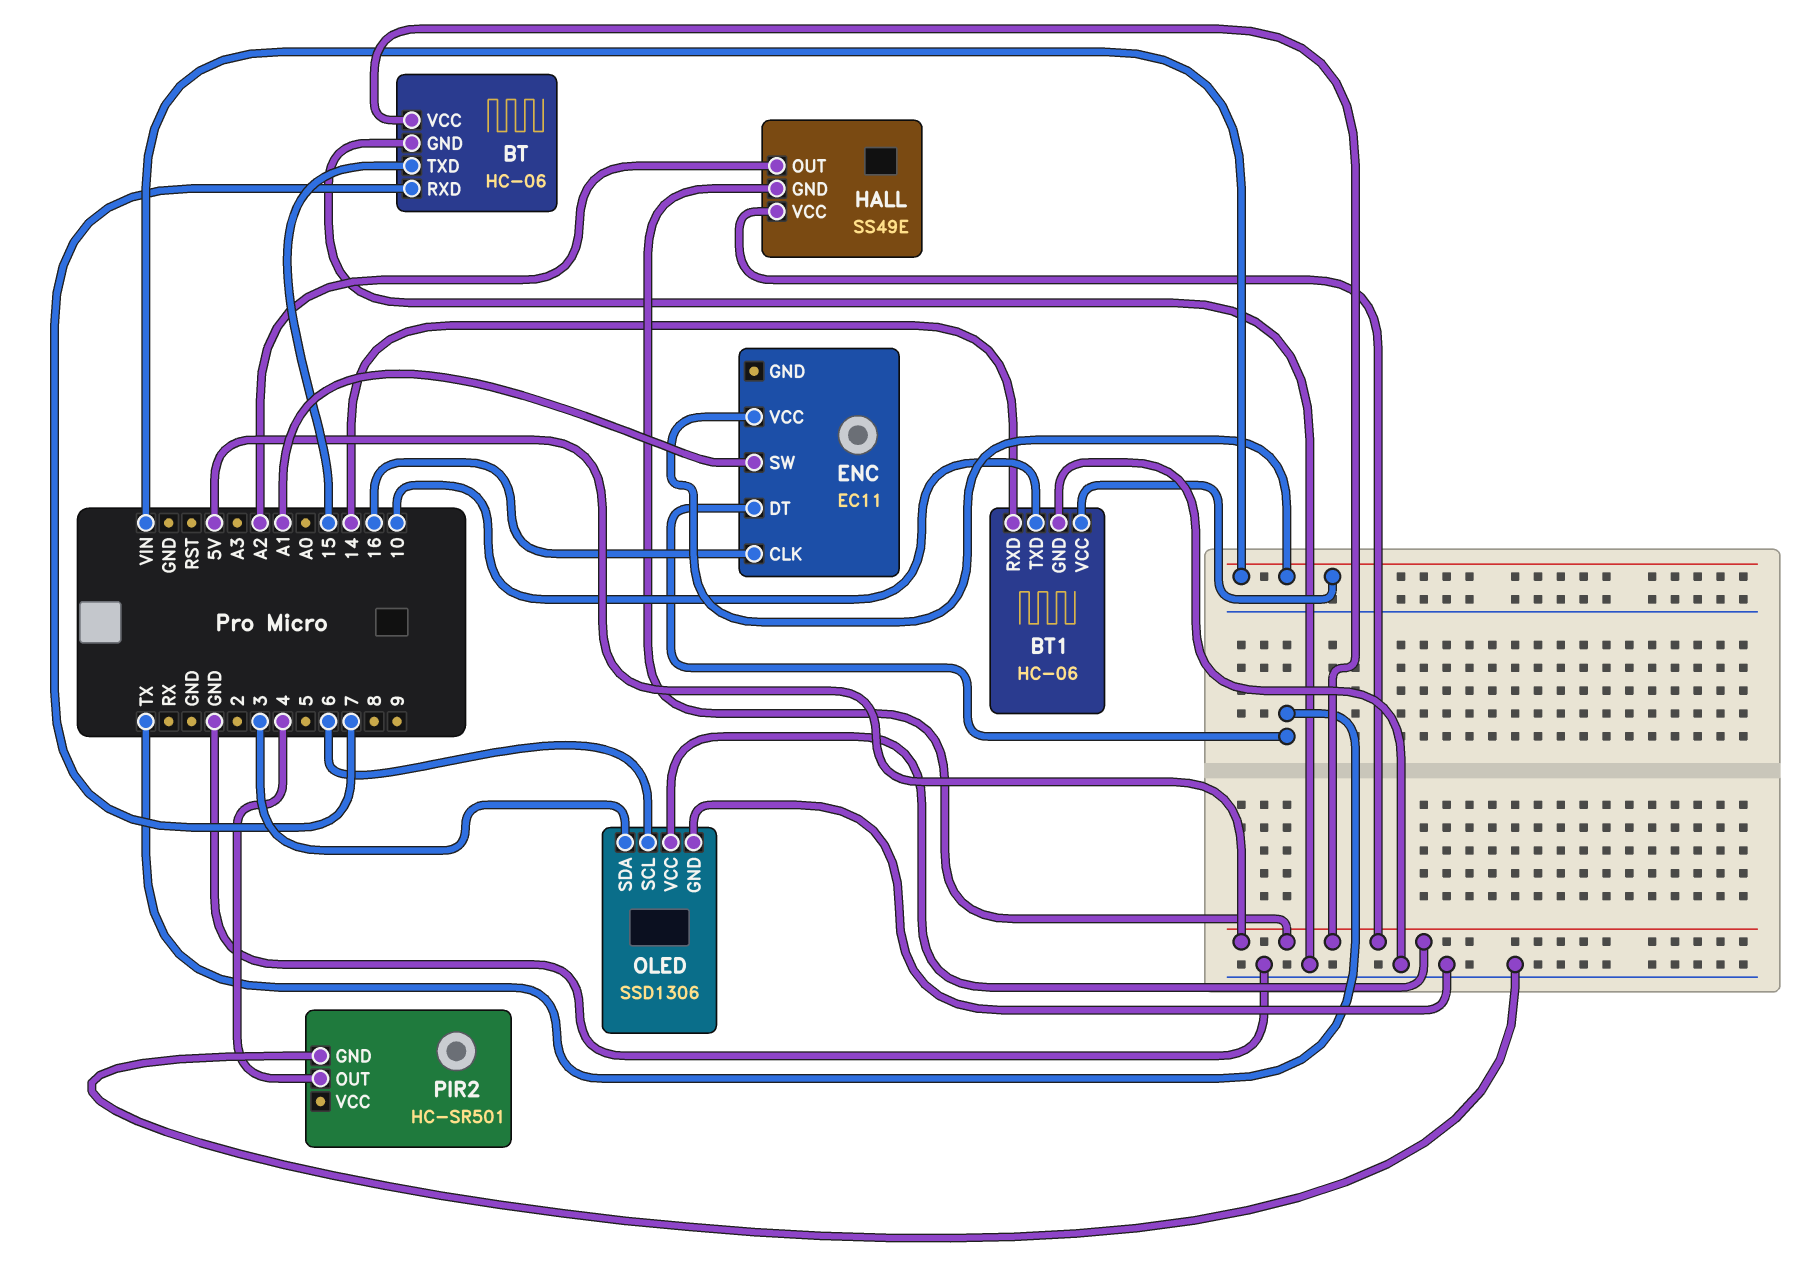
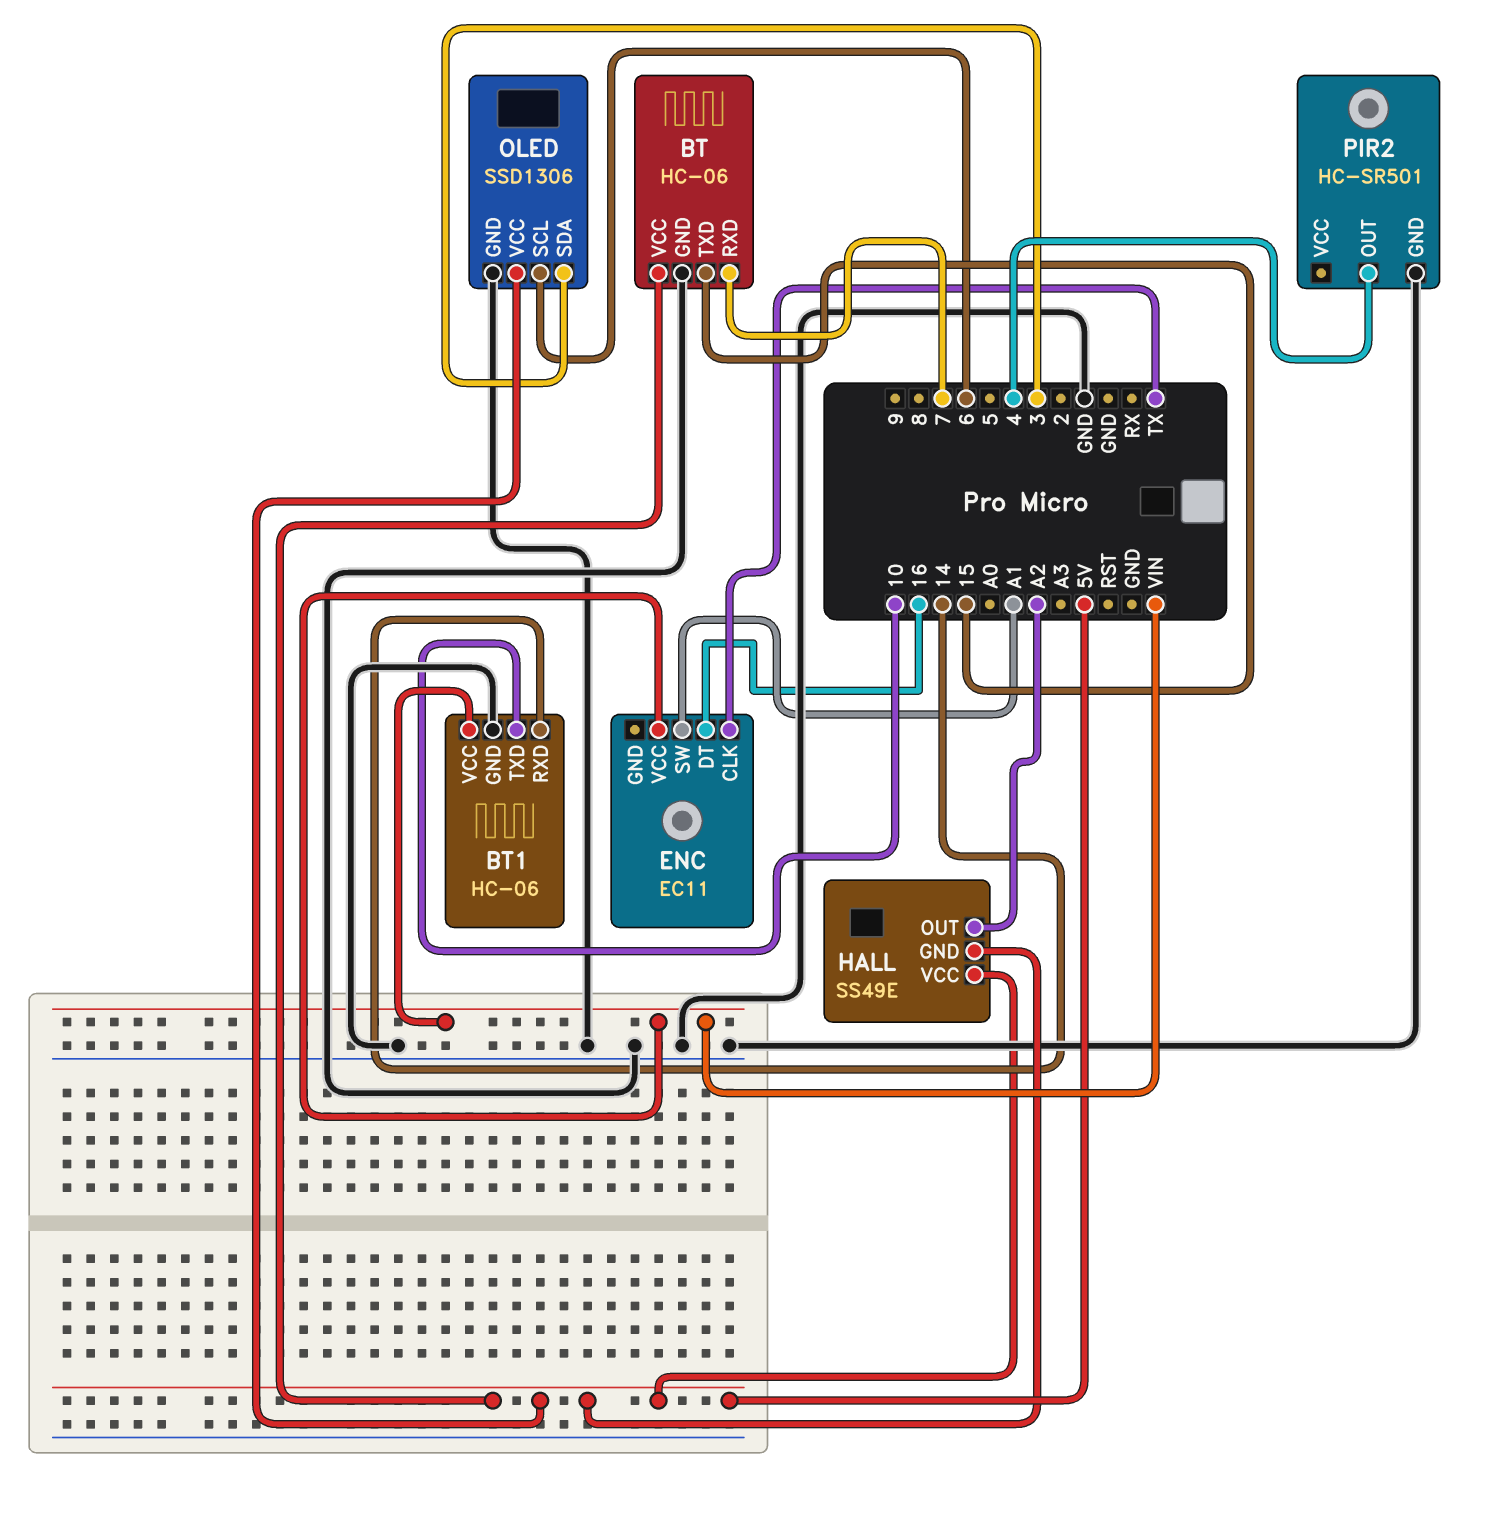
ENC pin CLK: 16 -> TX
ENC pin DT: TX -> 16

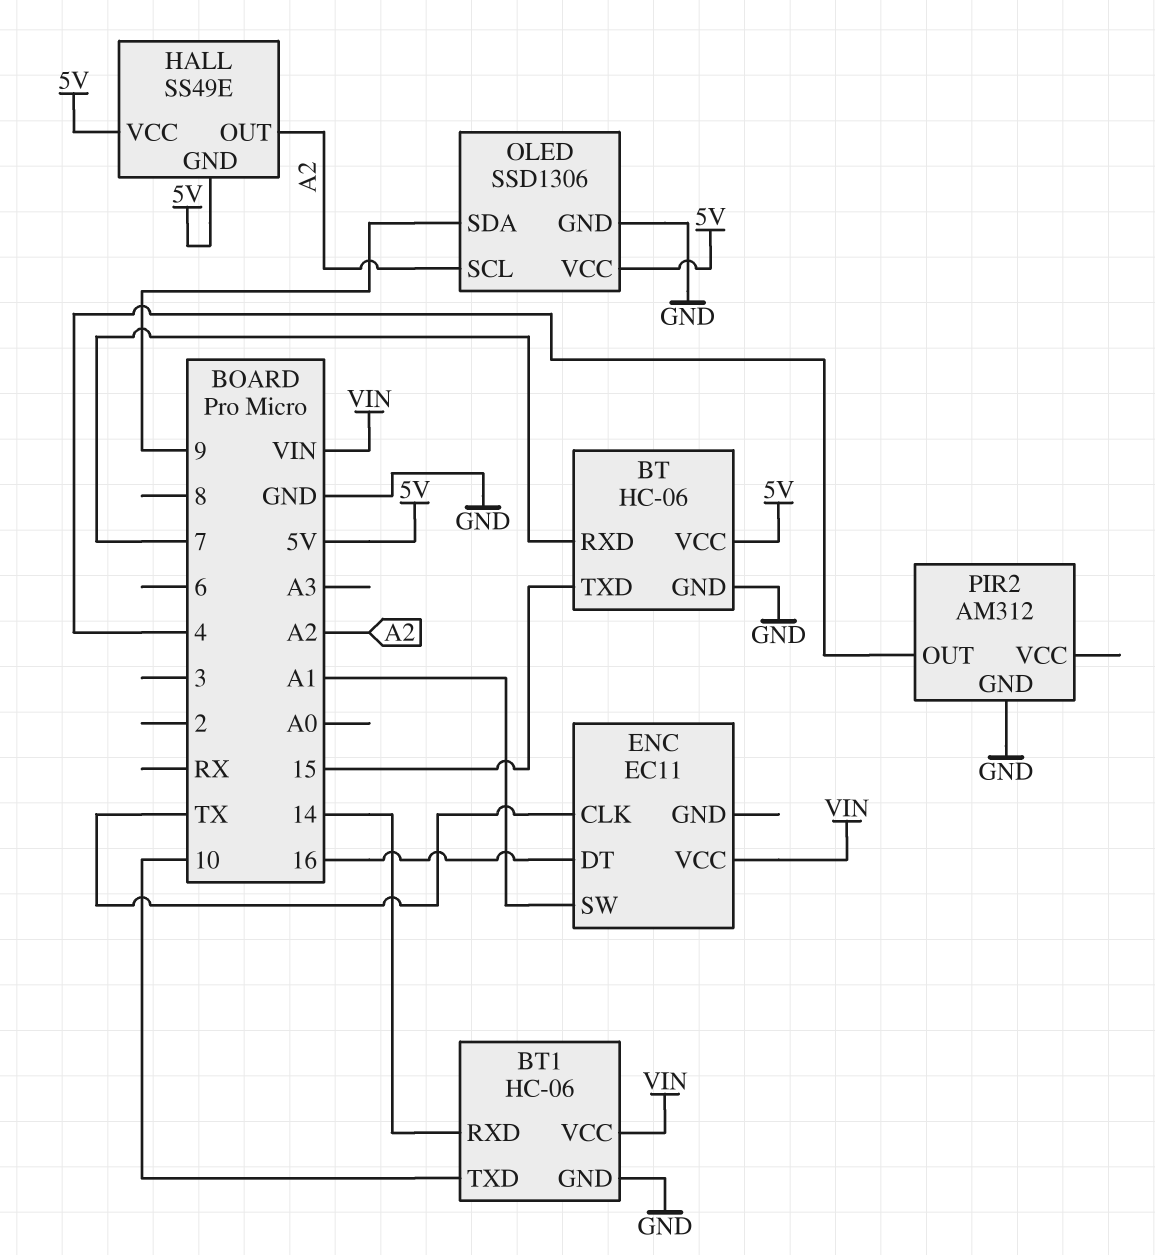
OLED pin SCL: 6 -> A2
OLED pin SDA: 3 -> 9
PIR2: HC-SR501 -> AM312

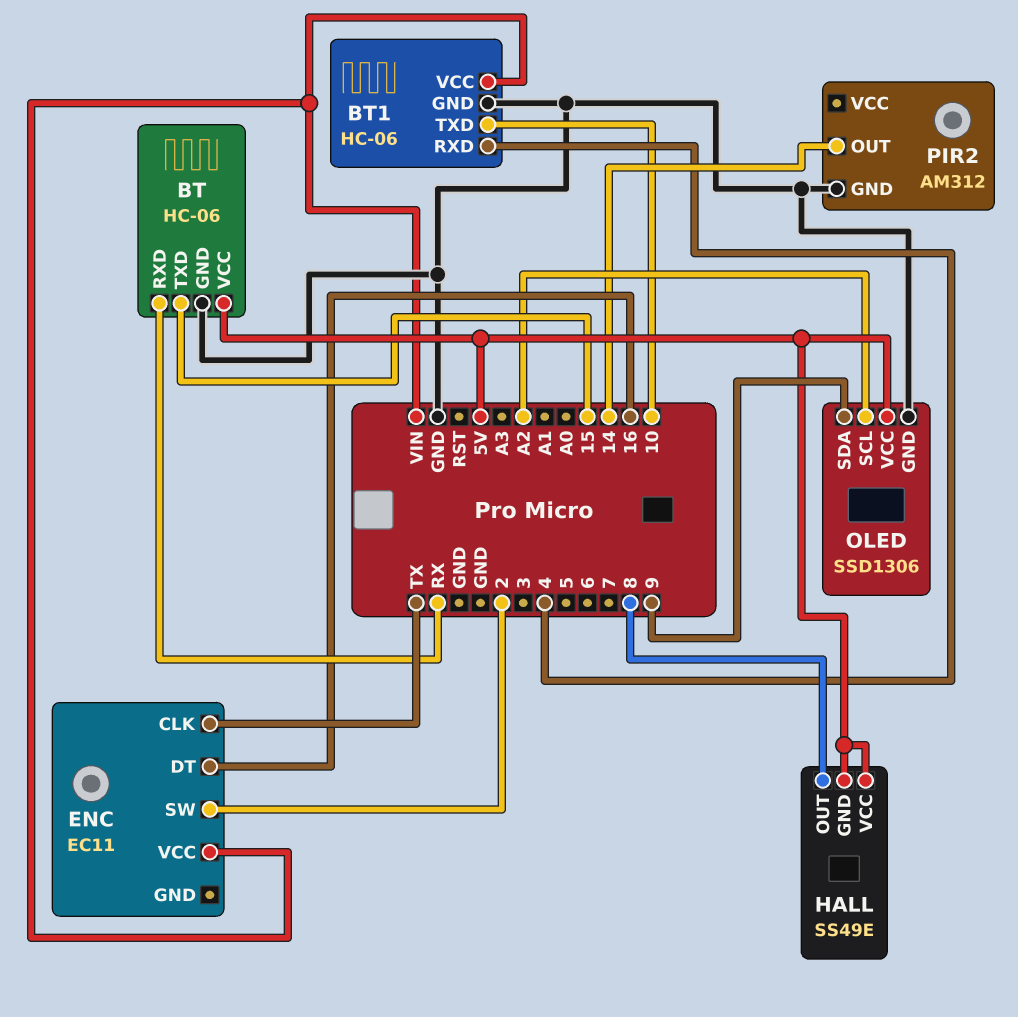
BT pin RXD: 7 -> RX
BT1 pin RXD: 14 -> 4
ENC pin SW: A1 -> 2
HALL pin OUT: A2 -> 8
PIR2 pin OUT: 4 -> 14

